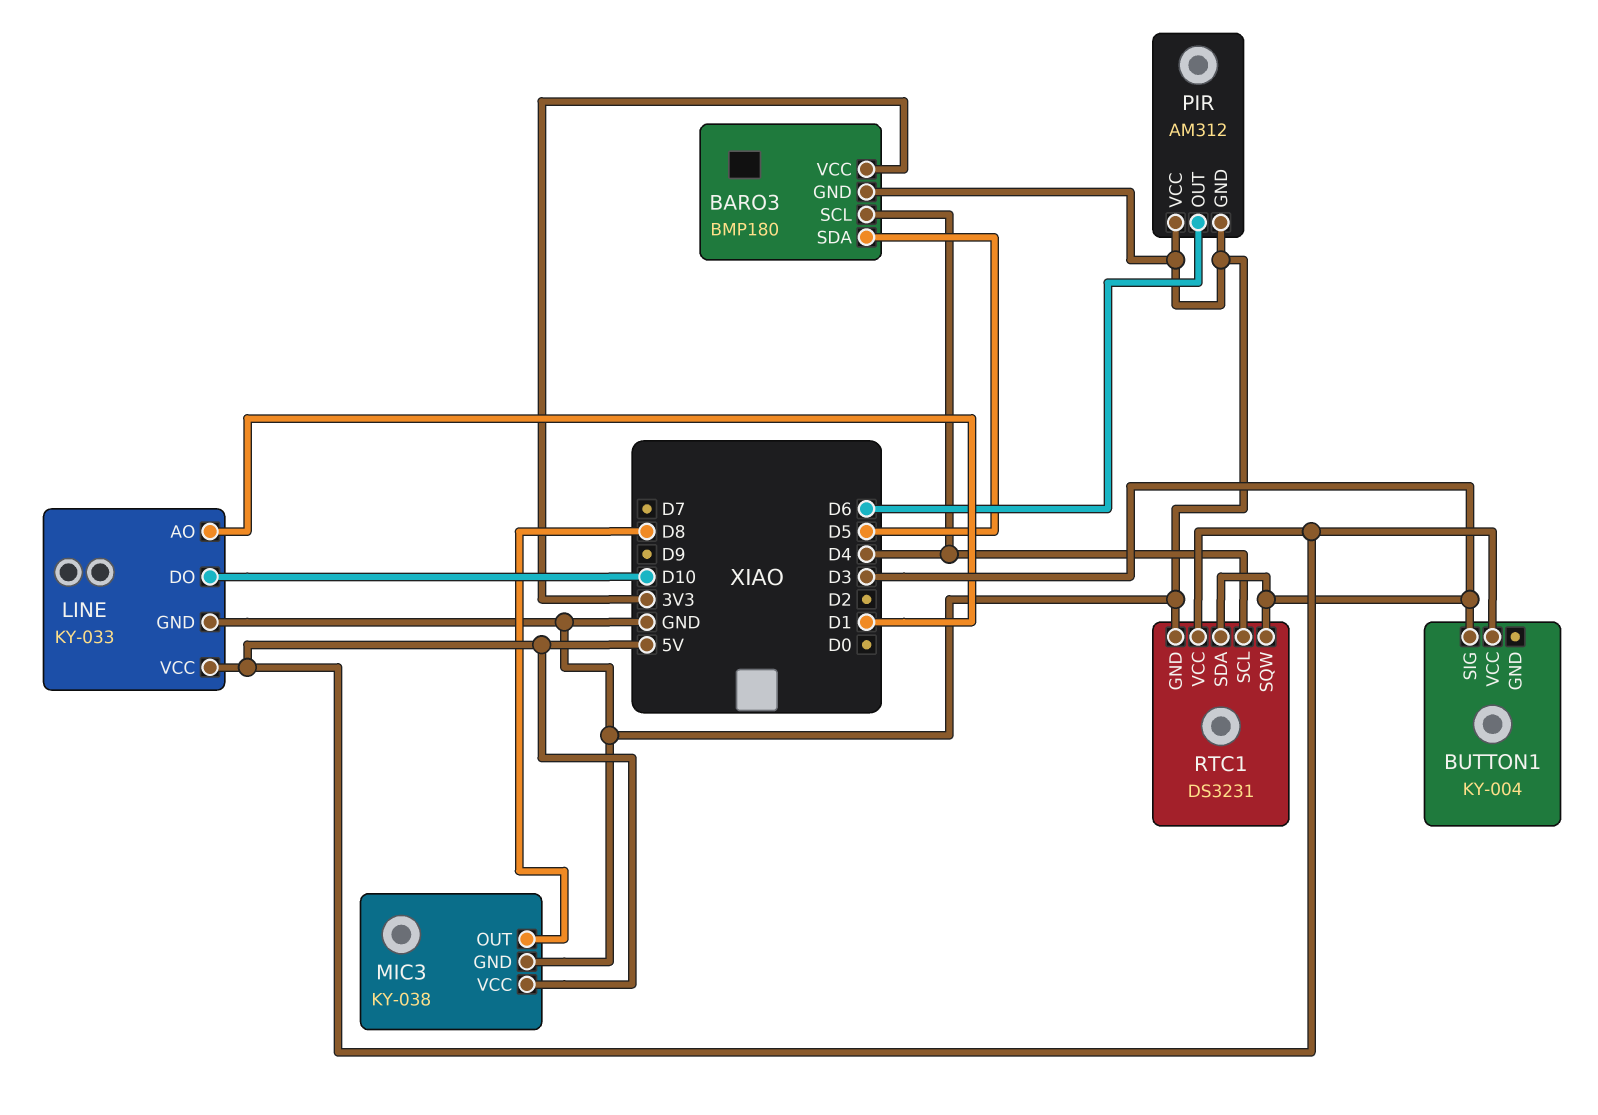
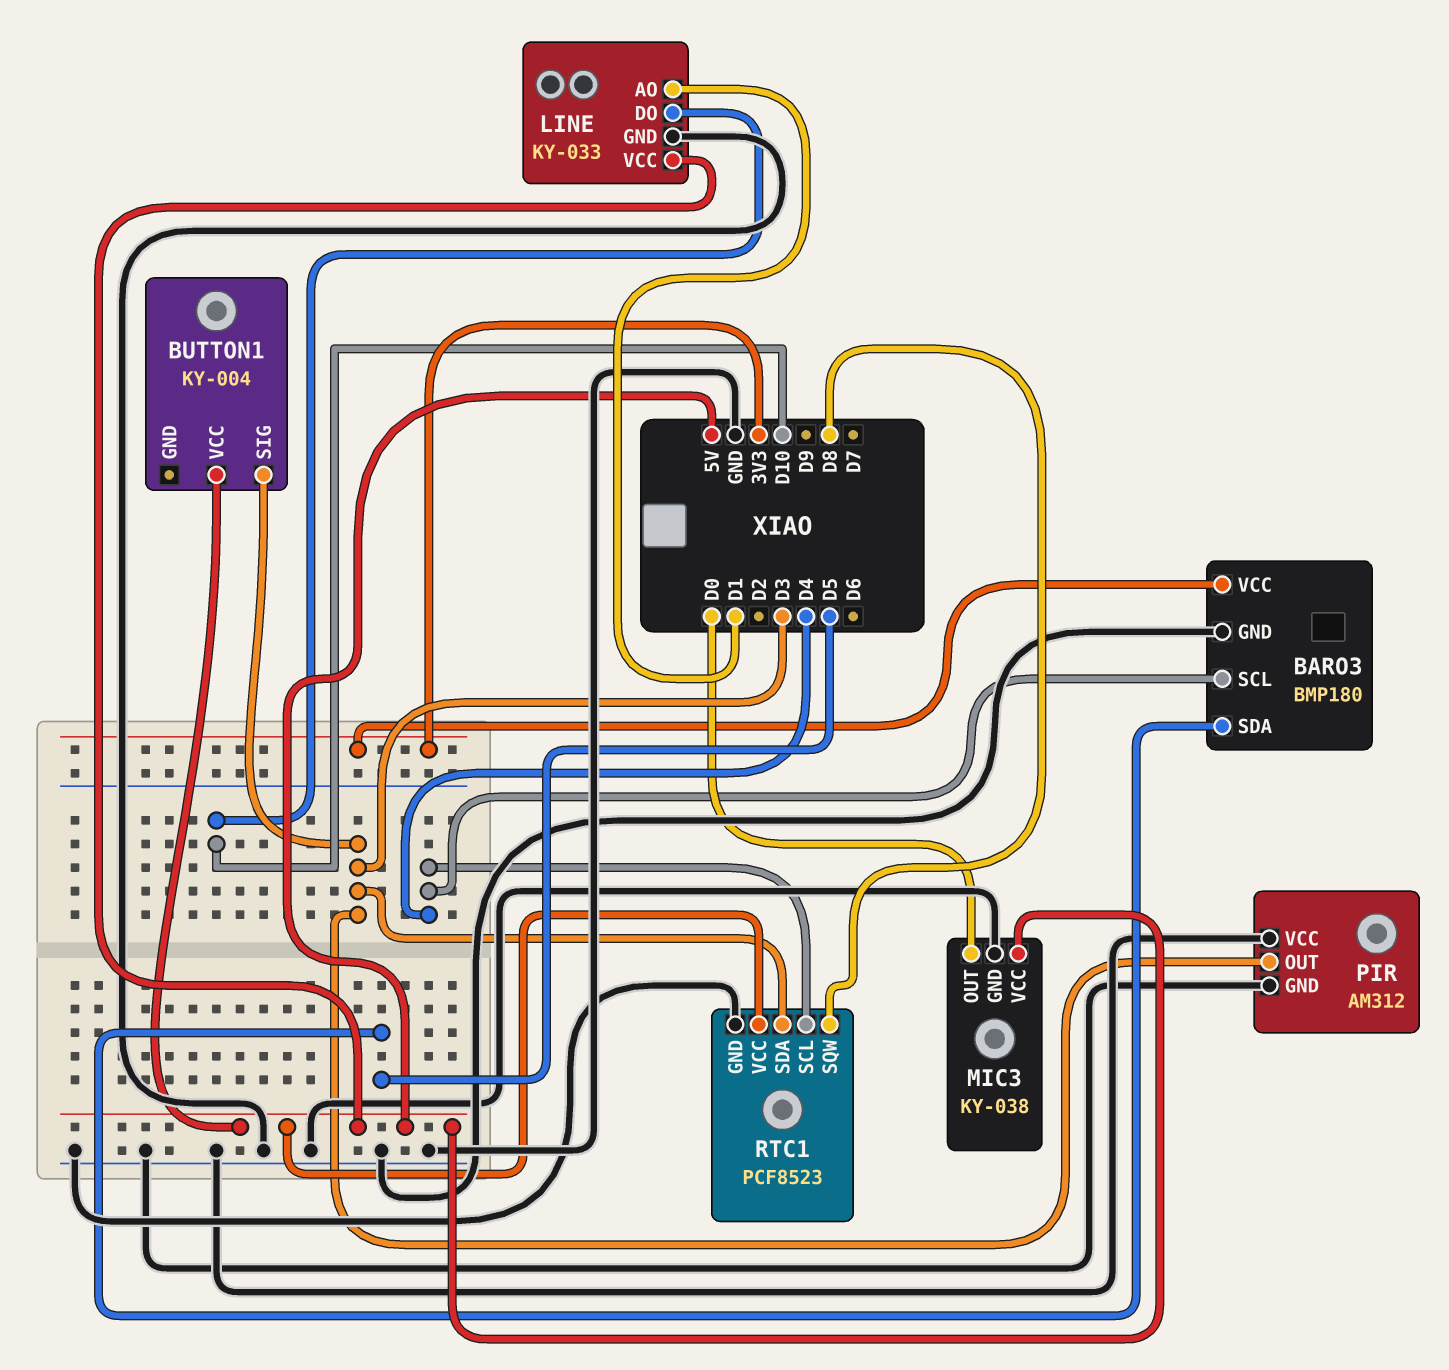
MIC3 pin OUT: D8 -> D0
PIR pin OUT: D6 -> D3
RTC1: DS3231 -> PCF8523
RTC1 pin SQW: D3 -> D8

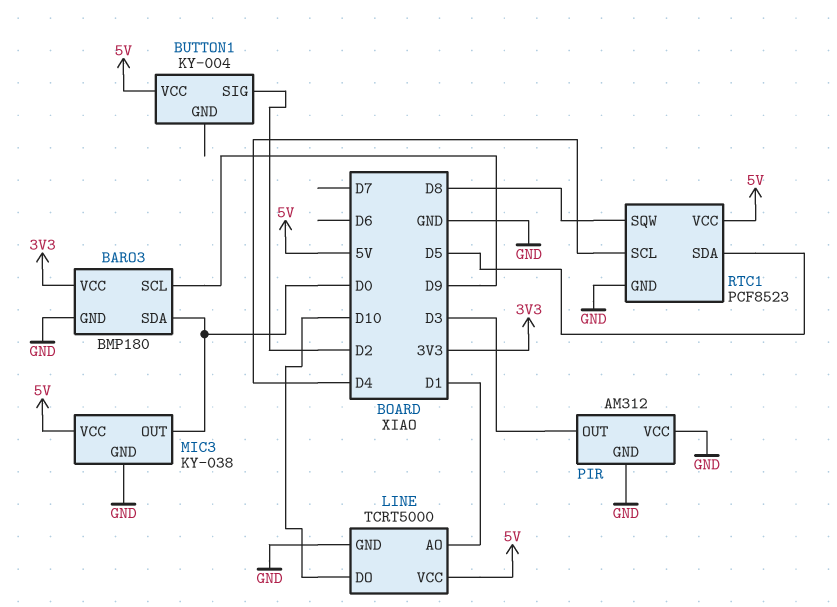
BARO3 pin SCL: D4 -> D9
BARO3 pin SDA: D5 -> D0
BUTTON1 pin SIG: D3 -> D2
LINE: KY-033 -> TCRT5000
RTC1 pin SDA: D3 -> D5

